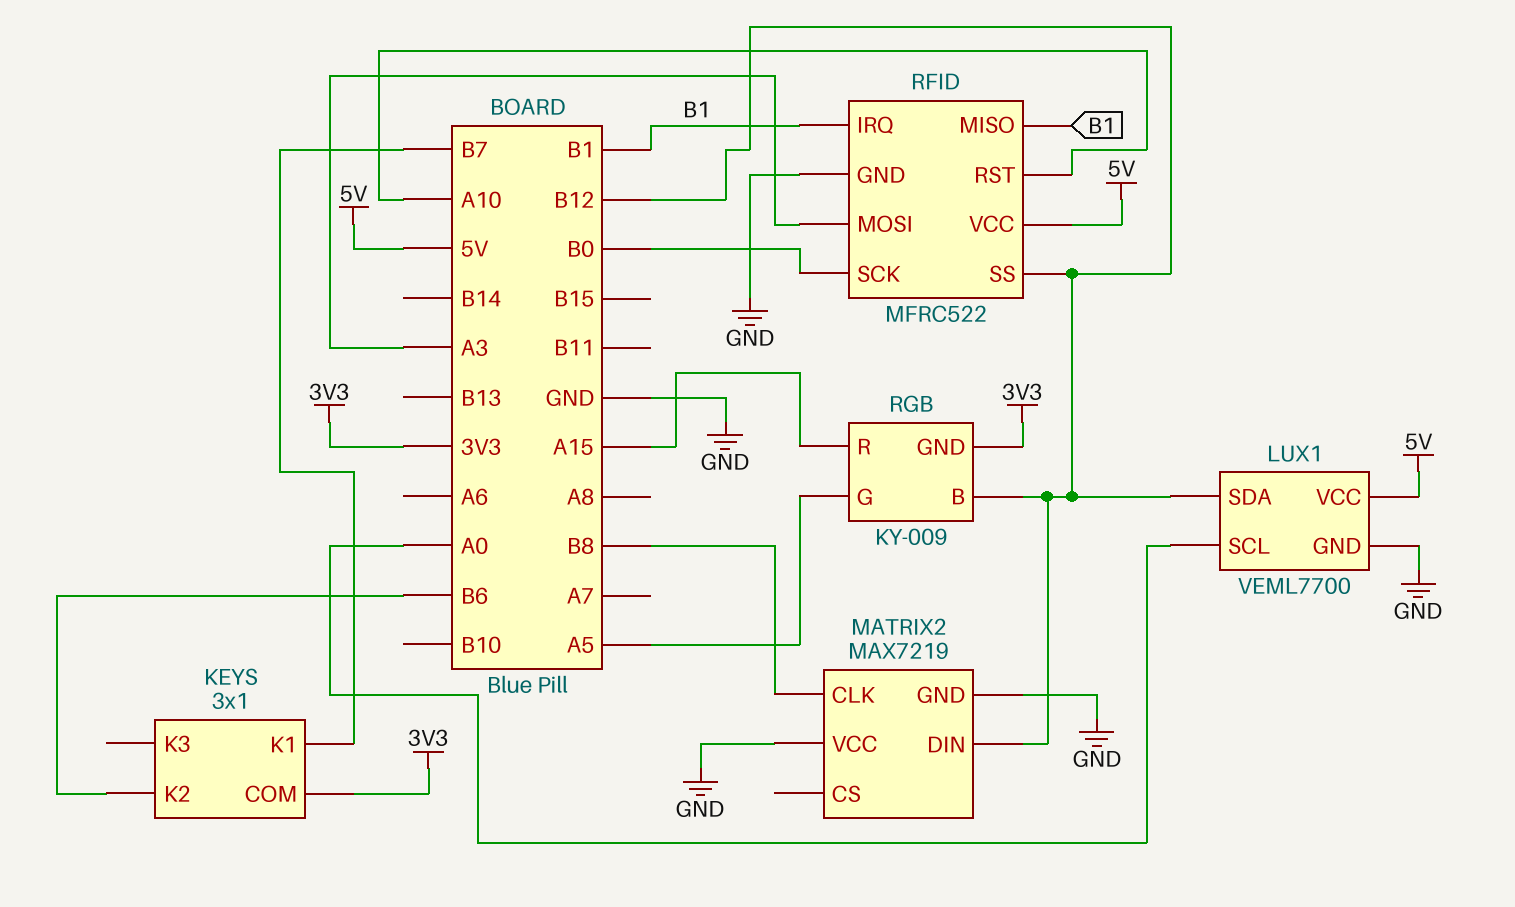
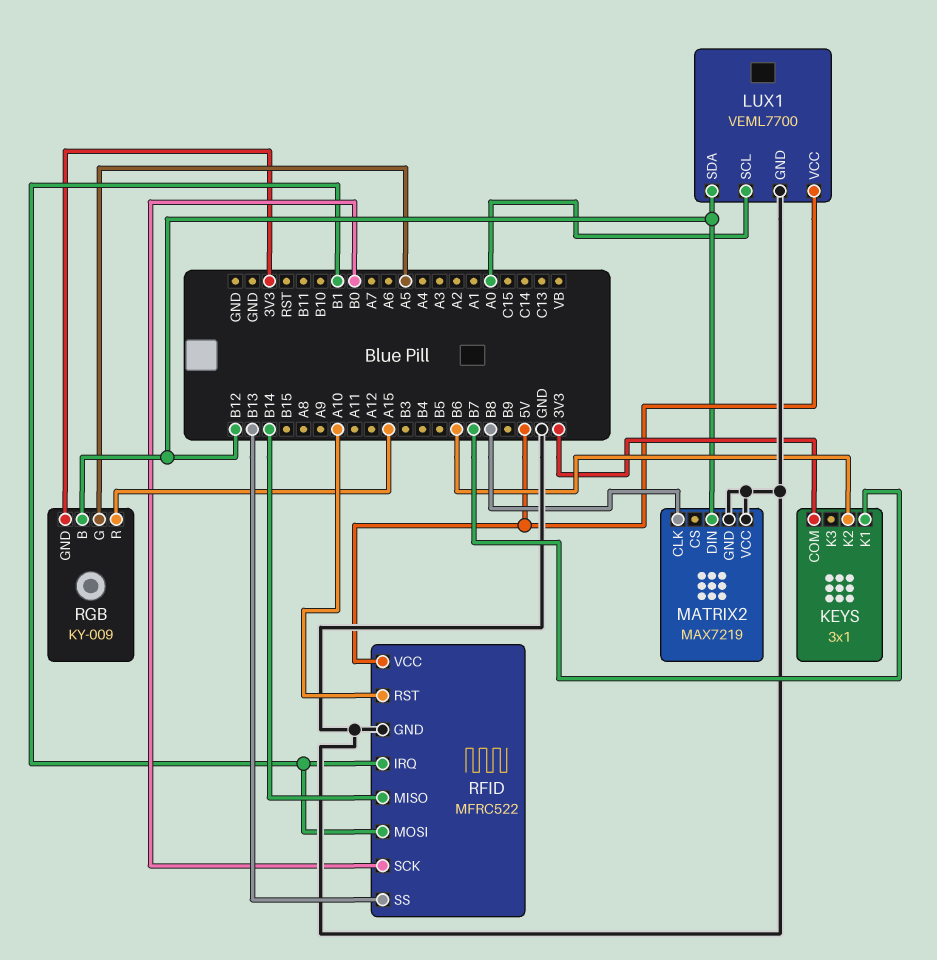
RFID pin MISO: B1 -> B14
RFID pin MOSI: A3 -> B1
RFID pin SS: B12 -> B13

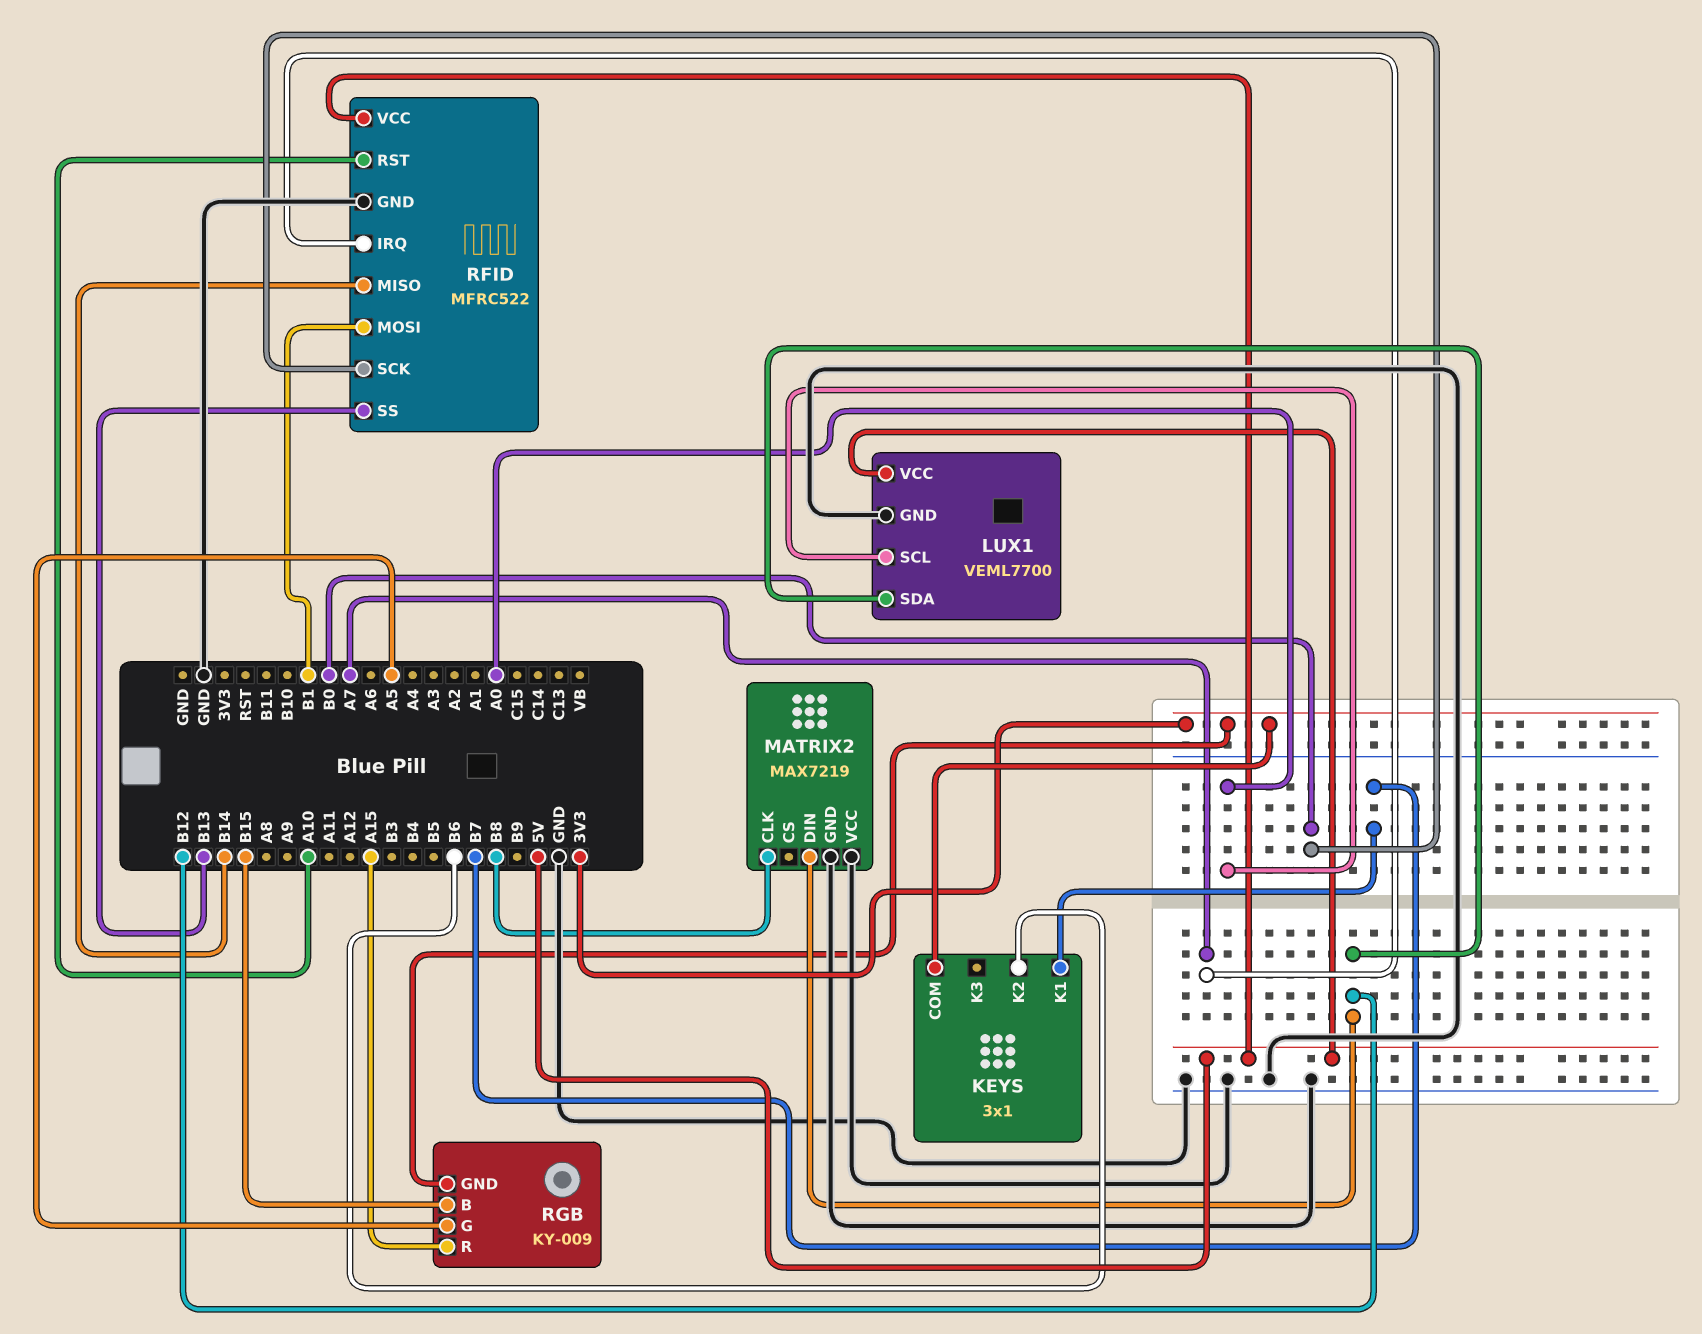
RFID pin IRQ: B1 -> A7
RGB pin B: B12 -> B15

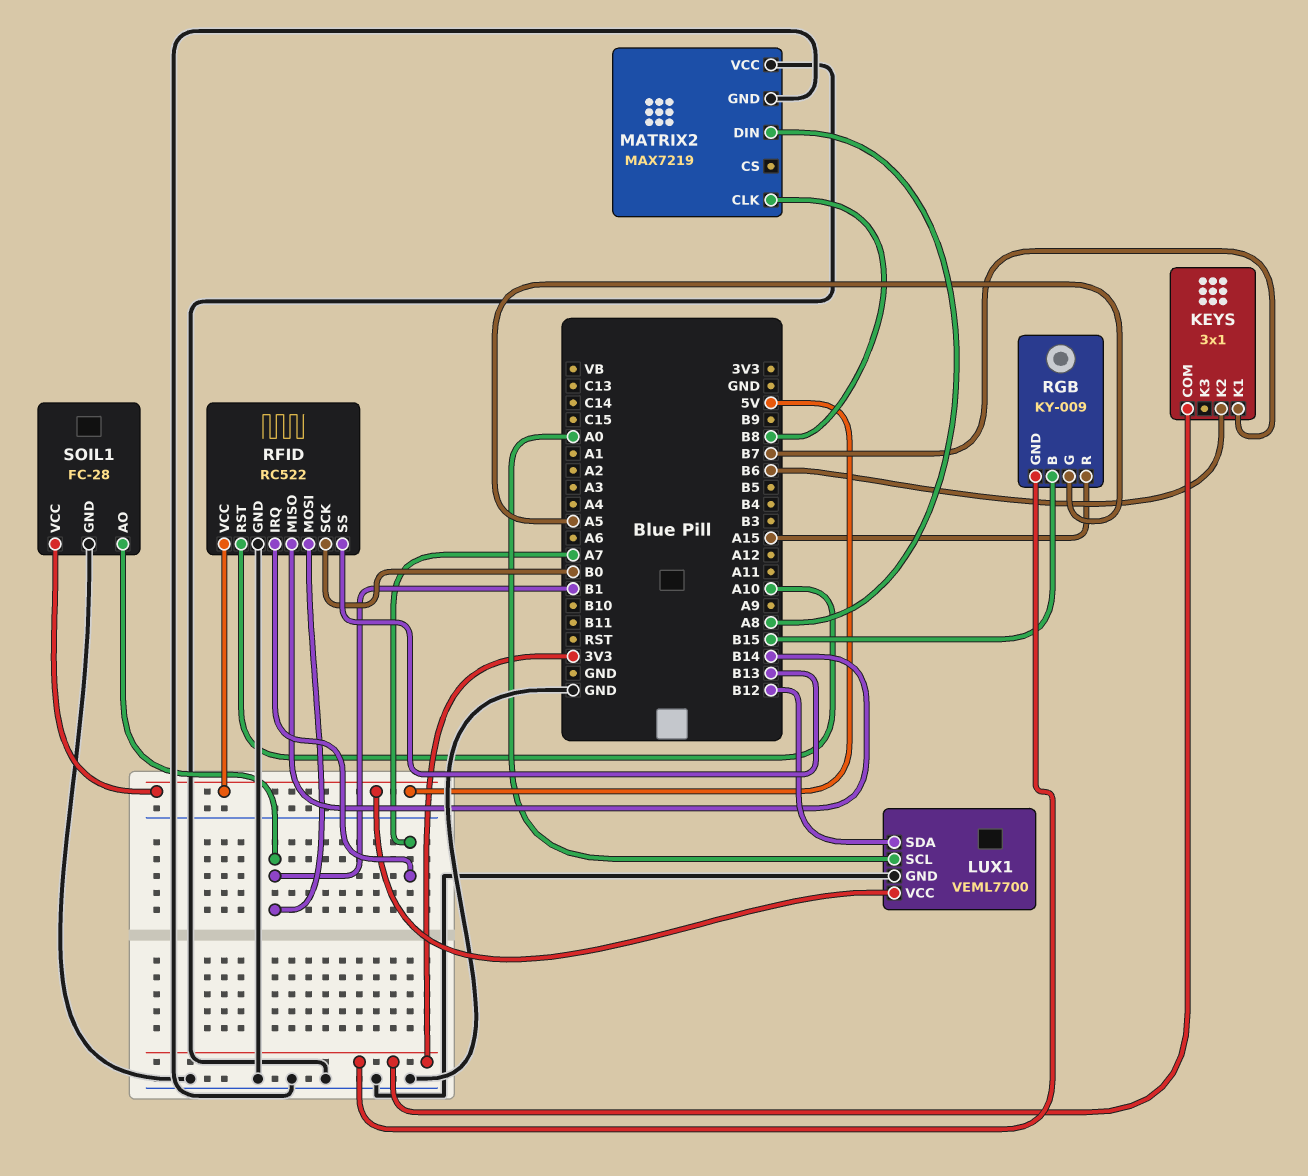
MATRIX2 pin DIN: B12 -> A8
RFID: MFRC522 -> RC522
SOIL1: none -> FC-28
SOIL1 pin AO: none -> B1
SOIL1 pin GND: none -> GND
SOIL1 pin VCC: none -> 5V

